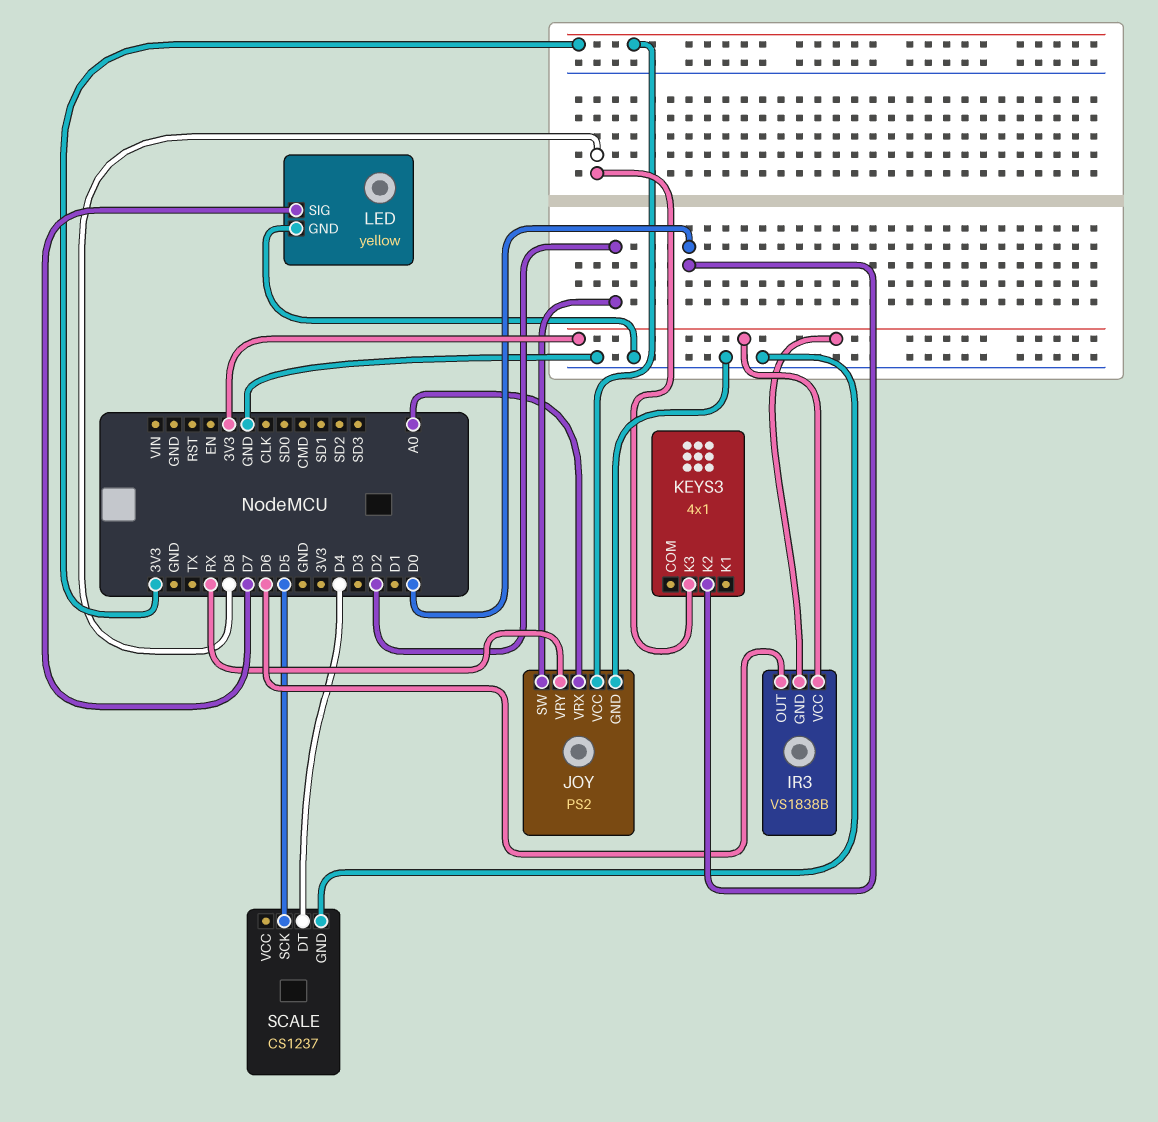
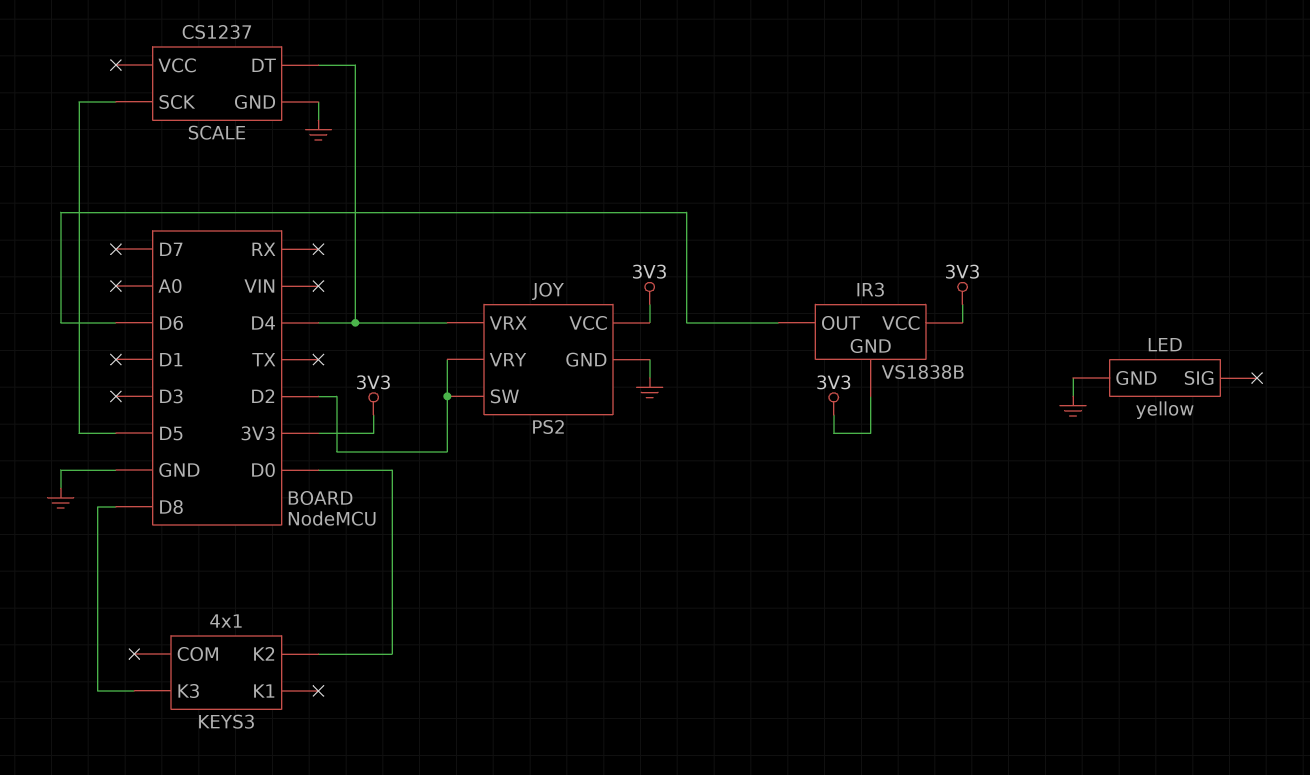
JOY pin VRX: A0 -> D4
JOY pin VRY: RX -> D2
LED pin SIG: D7 -> none

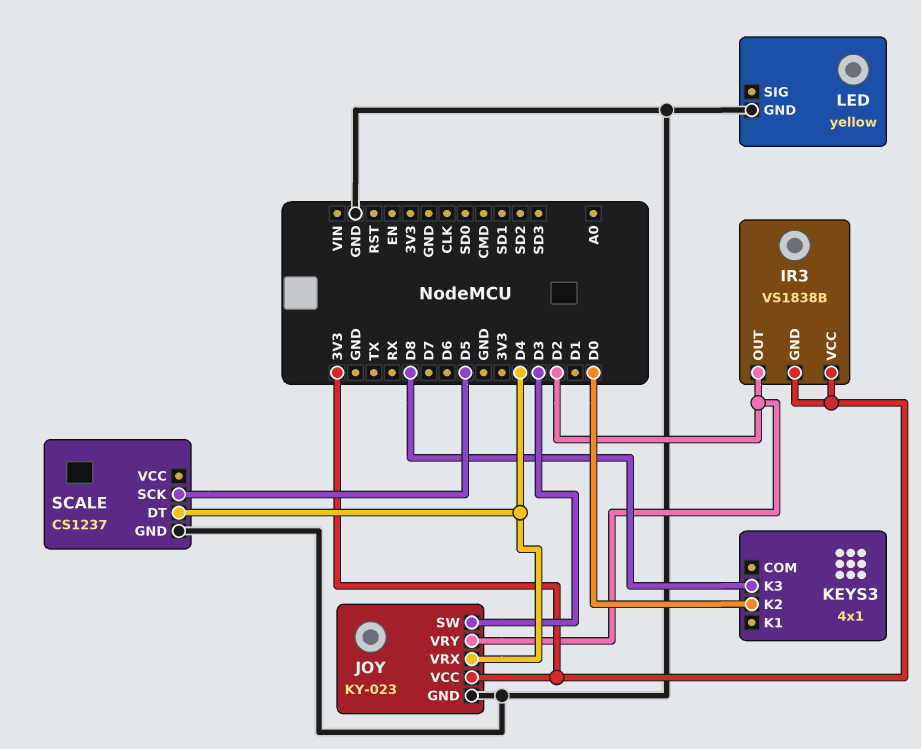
IR3 pin OUT: D6 -> D2
JOY: PS2 -> KY-023
JOY pin SW: D2 -> D3

